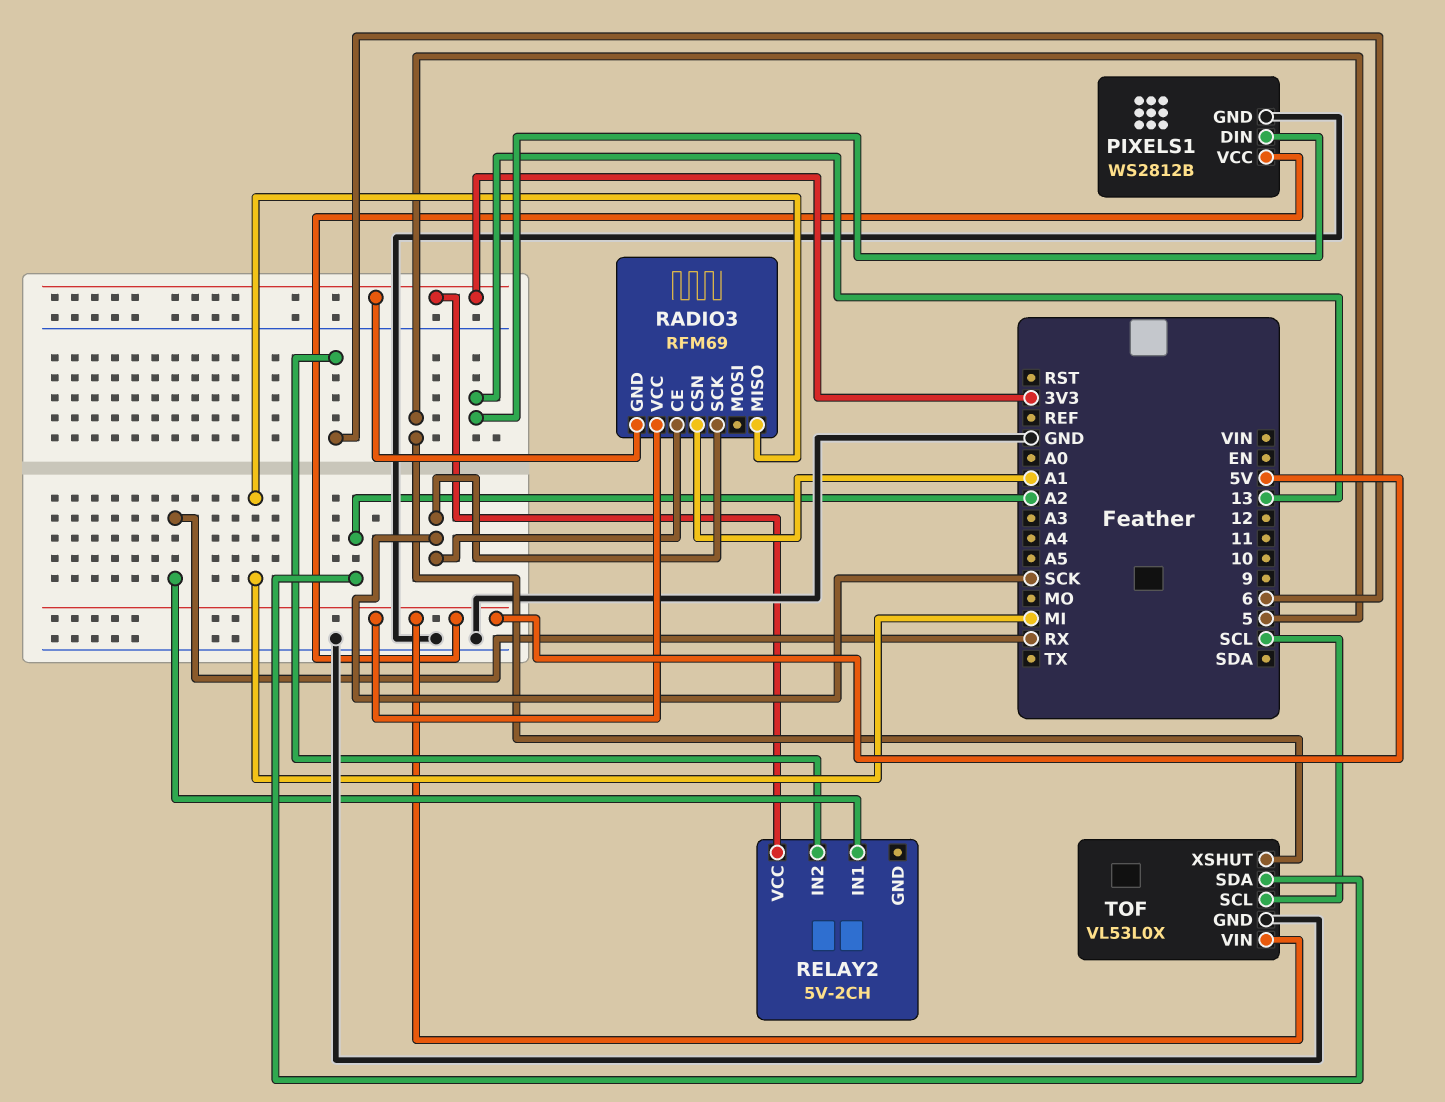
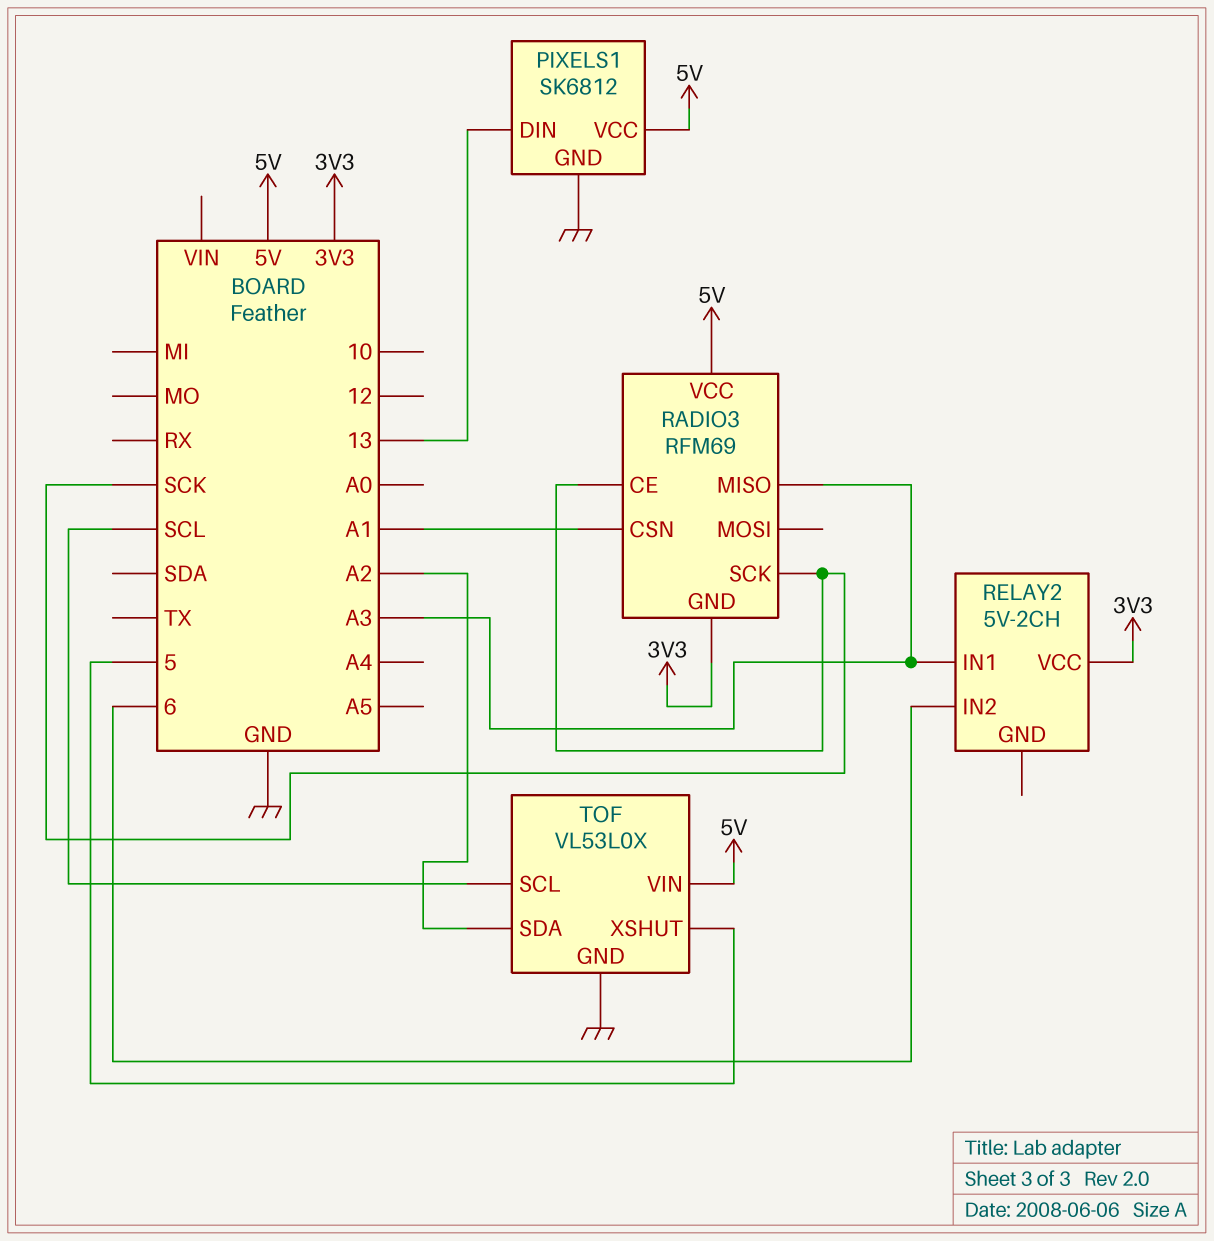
PIXELS1: WS2812B -> SK6812
RADIO3 pin MISO: MI -> A3
RELAY2 pin IN1: RX -> A3

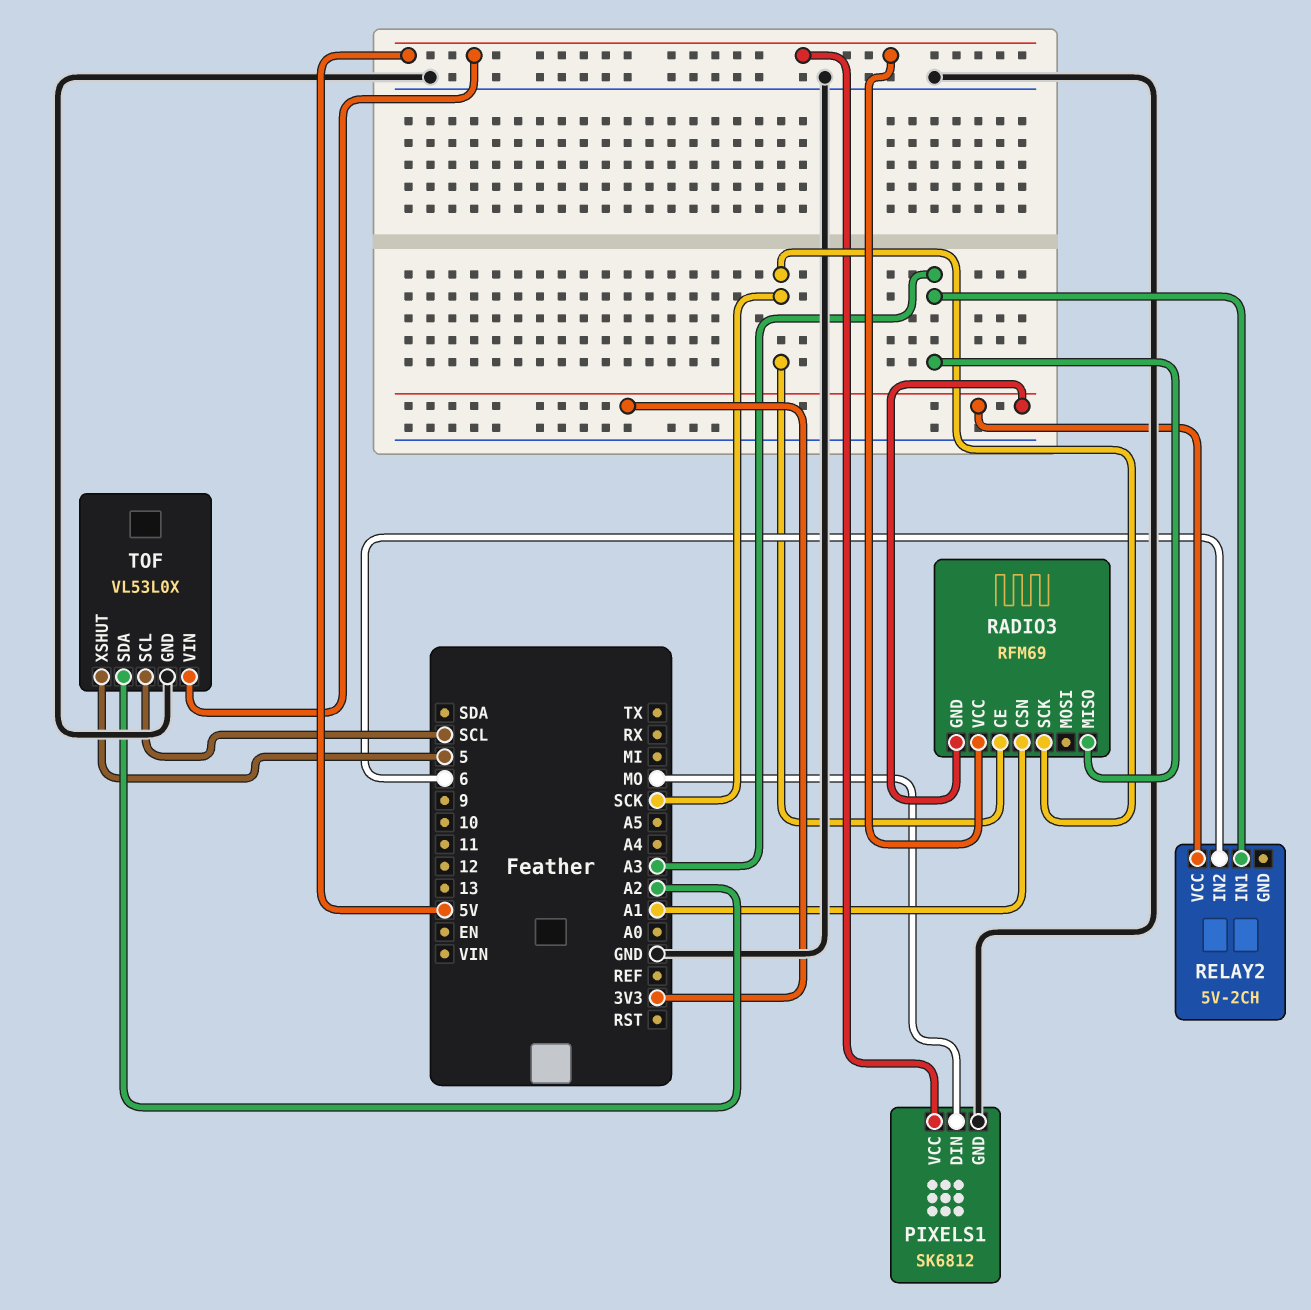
PIXELS1 pin DIN: 13 -> MO

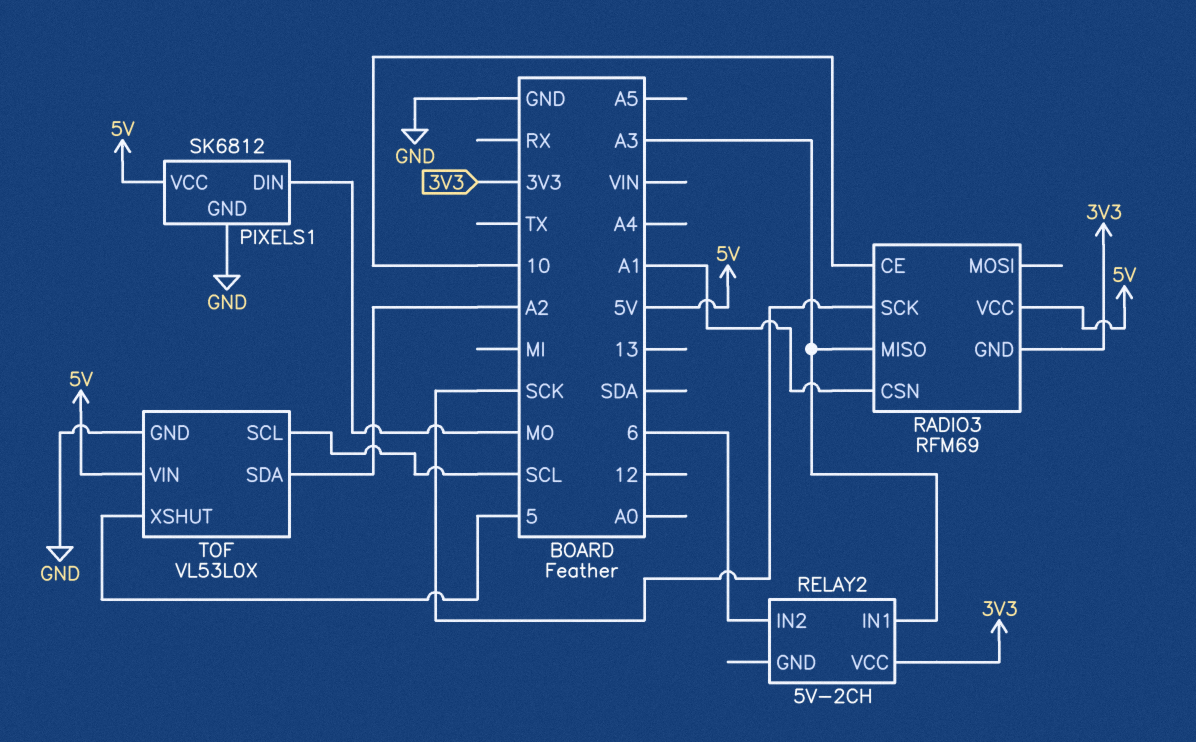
RADIO3 pin CE: SCK -> 10

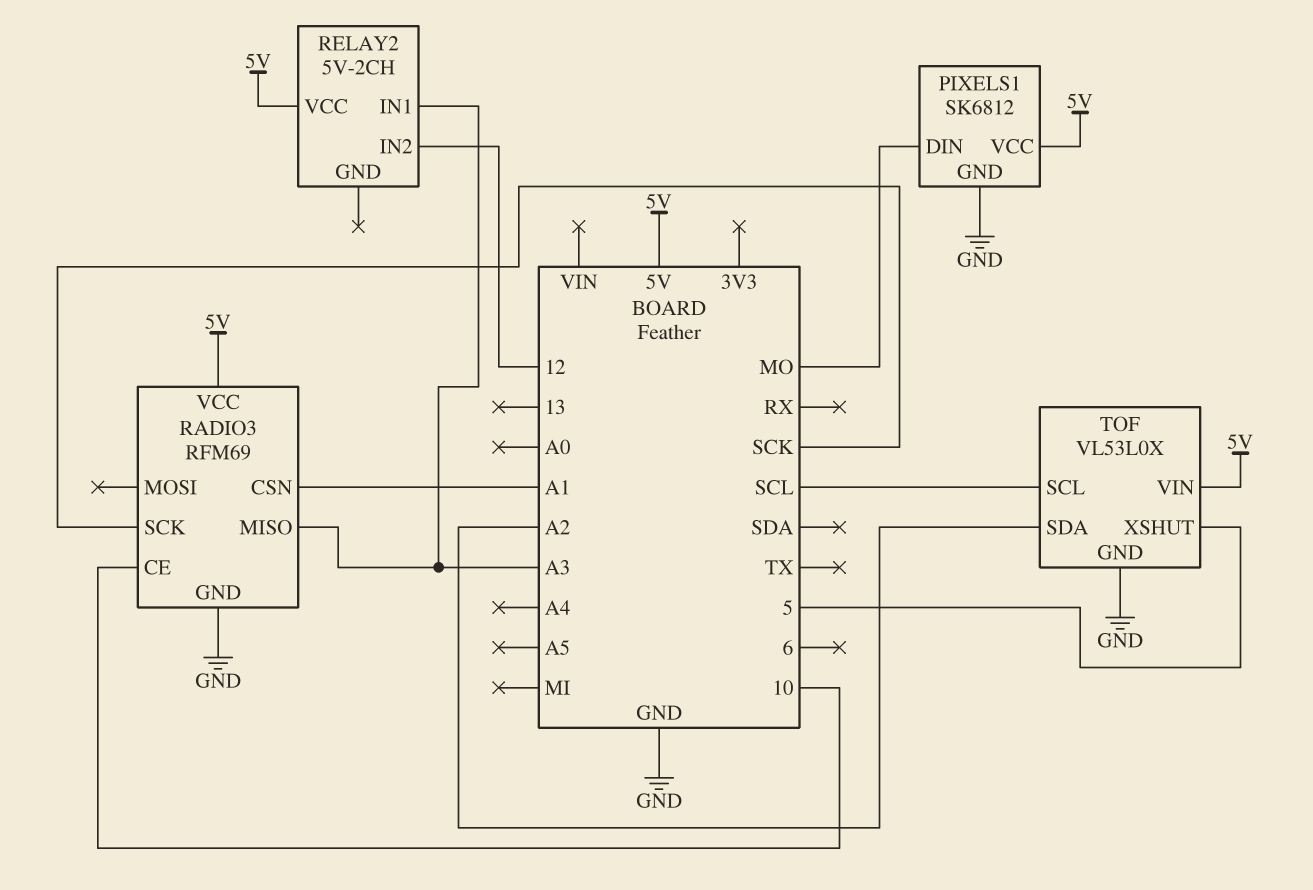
RADIO3 pin GND: 3V3 -> GND
RELAY2 pin IN2: 6 -> 12
RELAY2 pin VCC: 3V3 -> 5V

